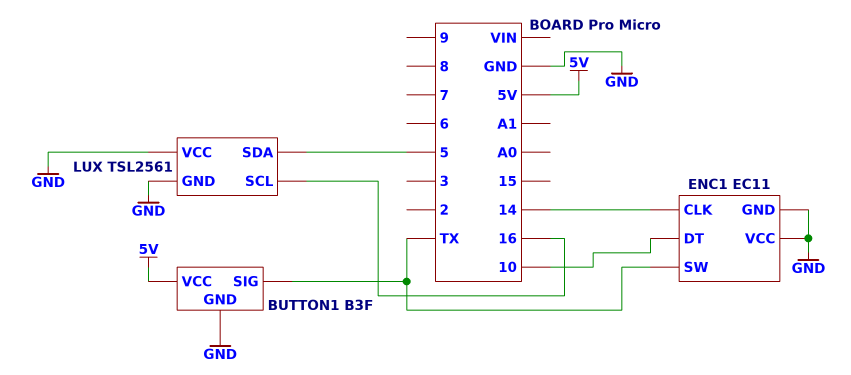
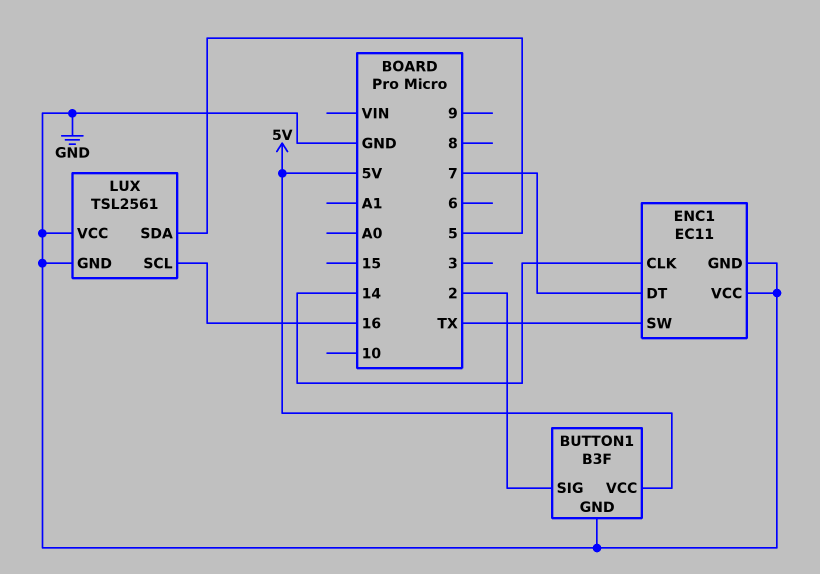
BUTTON1 pin SIG: TX -> 2
ENC1 pin DT: 10 -> 7

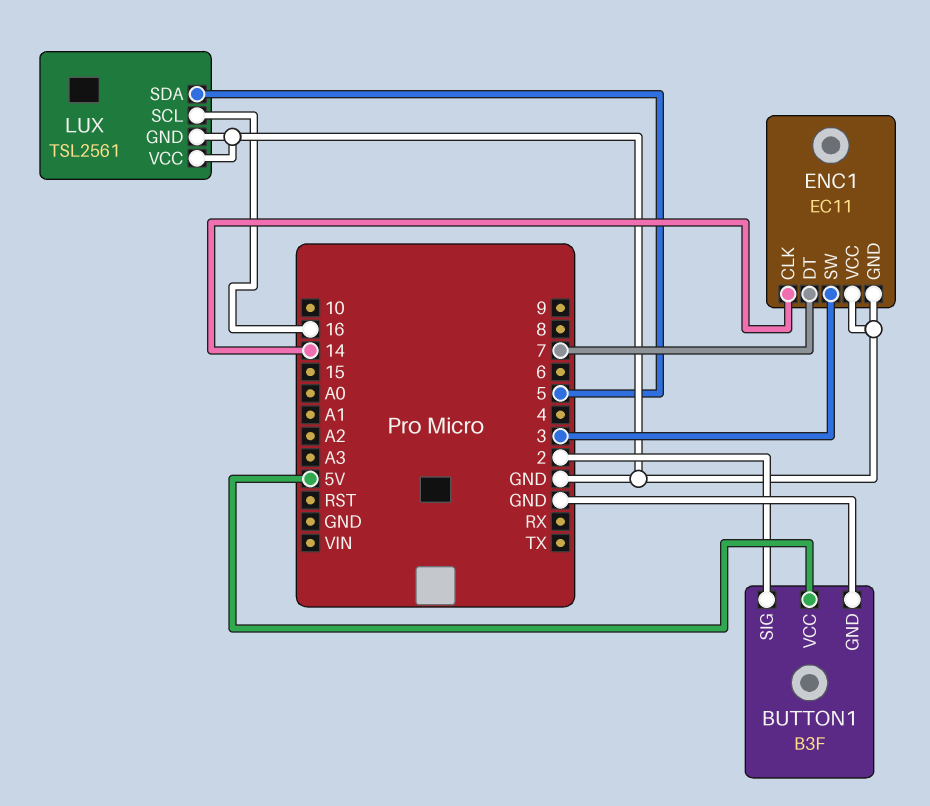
ENC1 pin SW: TX -> 3

